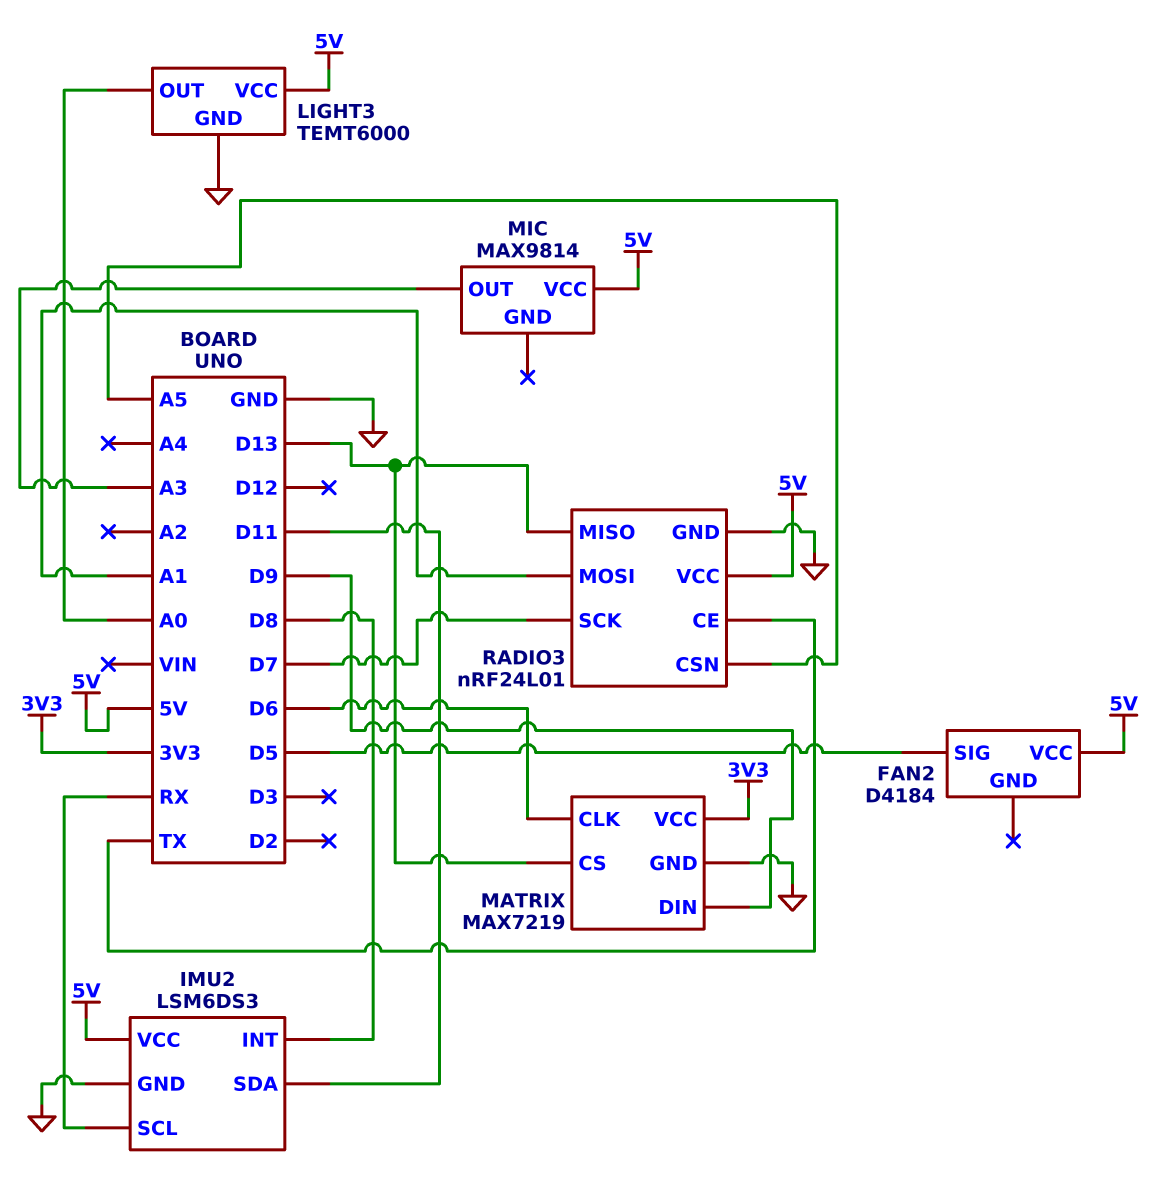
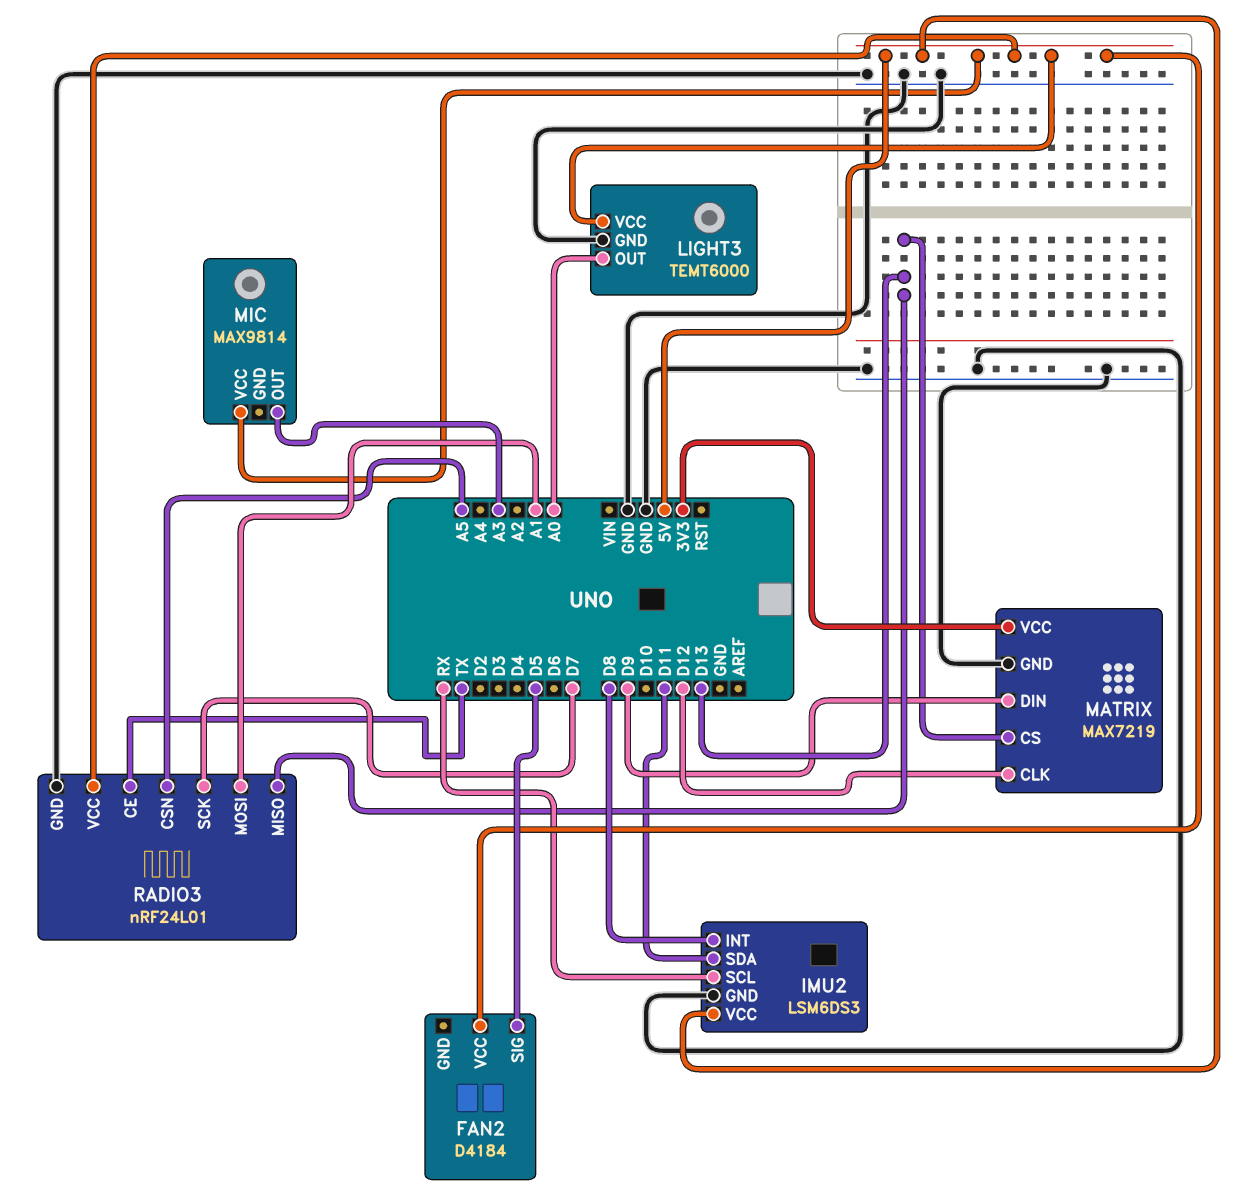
MATRIX pin CLK: D6 -> D12

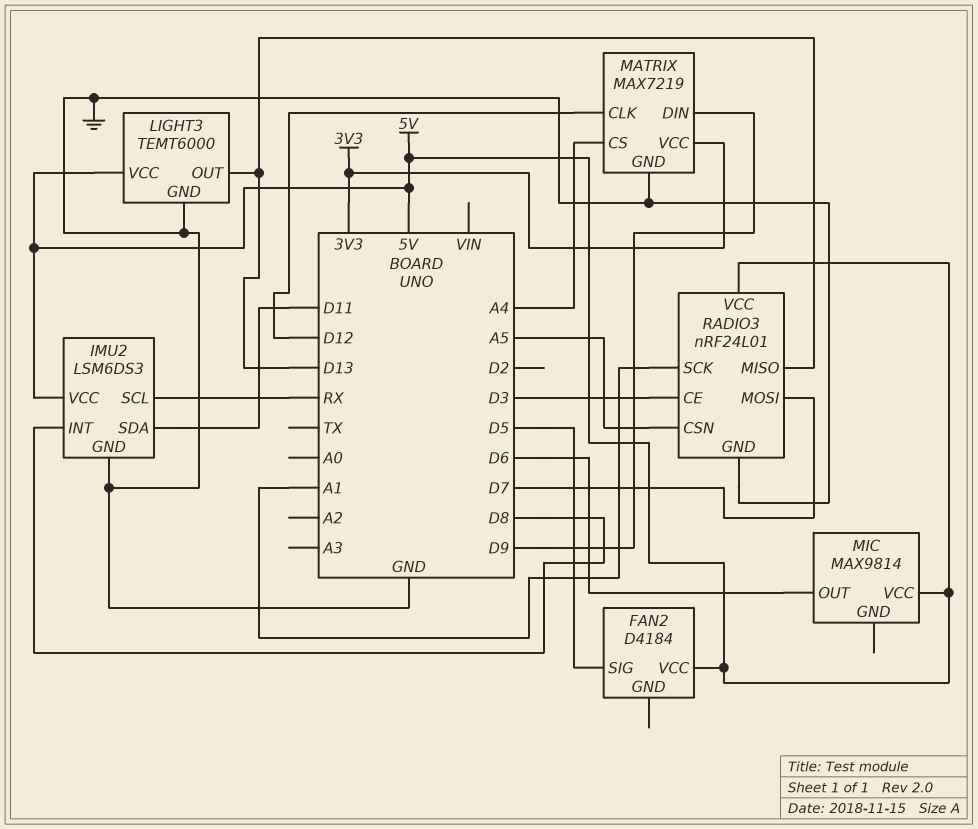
LIGHT3 pin OUT: A0 -> D13
MATRIX pin CS: D13 -> A4
MIC pin OUT: A3 -> D6
RADIO3 pin CE: TX -> D3
RADIO3 pin MOSI: A1 -> D7
RADIO3 pin SCK: D7 -> A1

